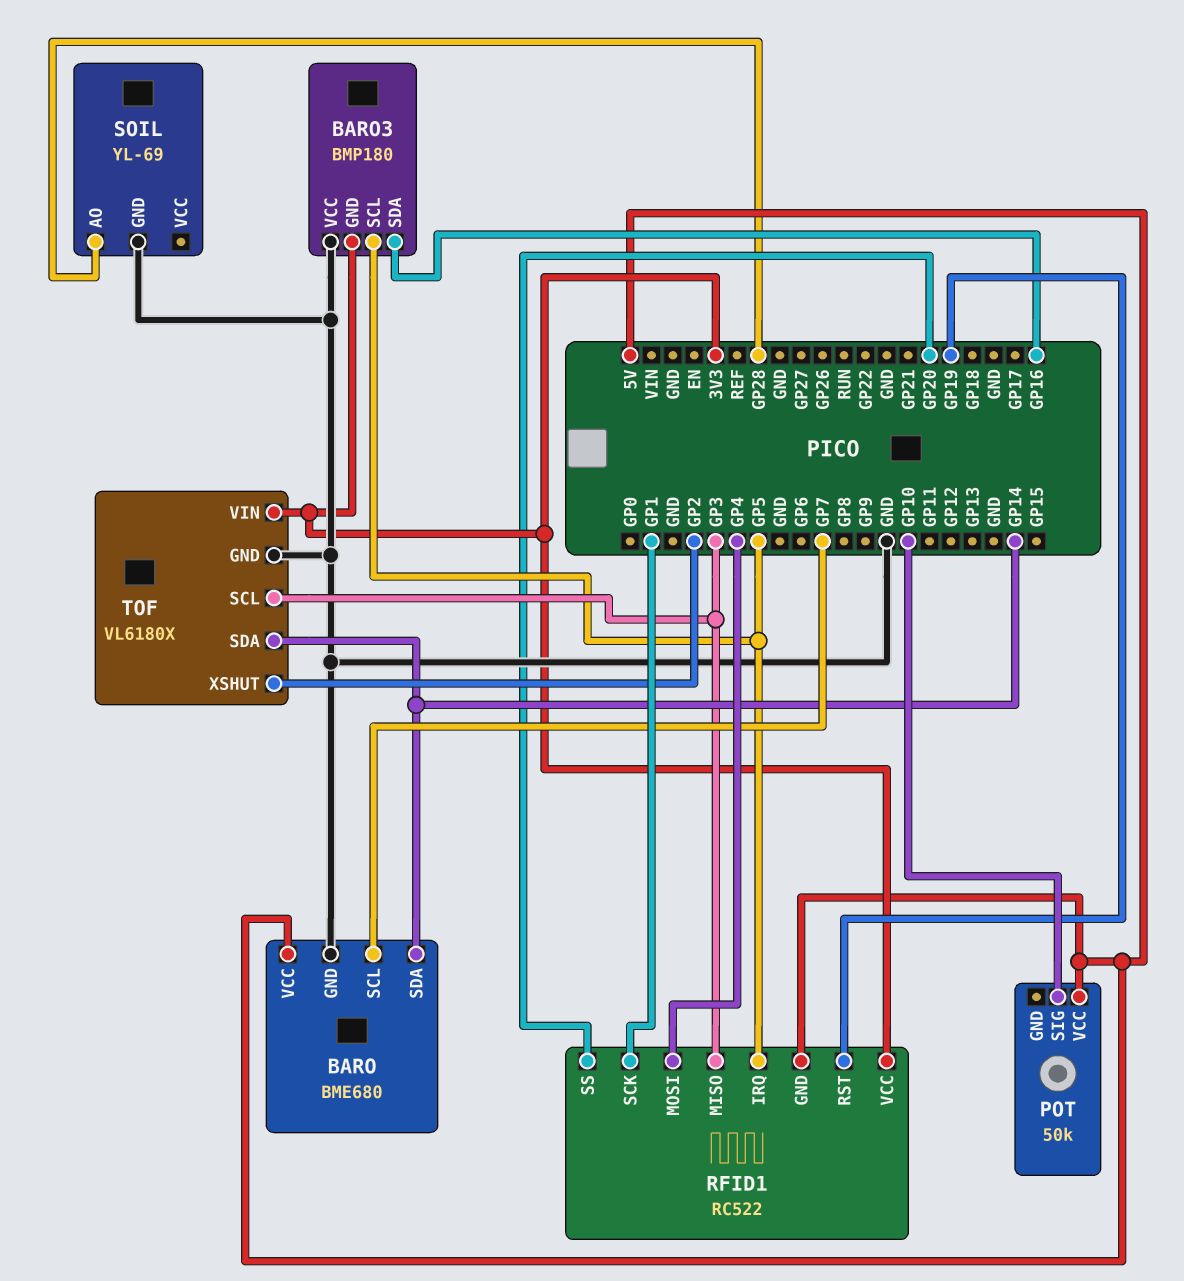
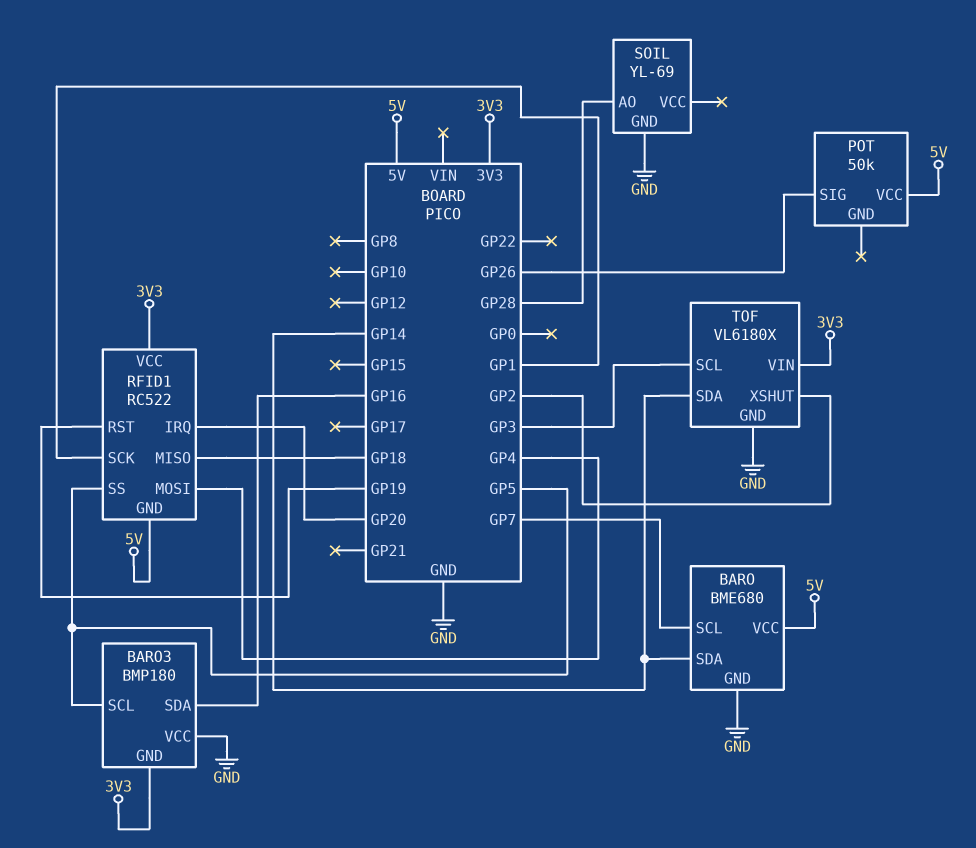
POT pin SIG: GP10 -> GP26
RFID1 pin IRQ: GP5 -> GP20
RFID1 pin MISO: GP3 -> GP18
RFID1 pin SS: GP20 -> GP5

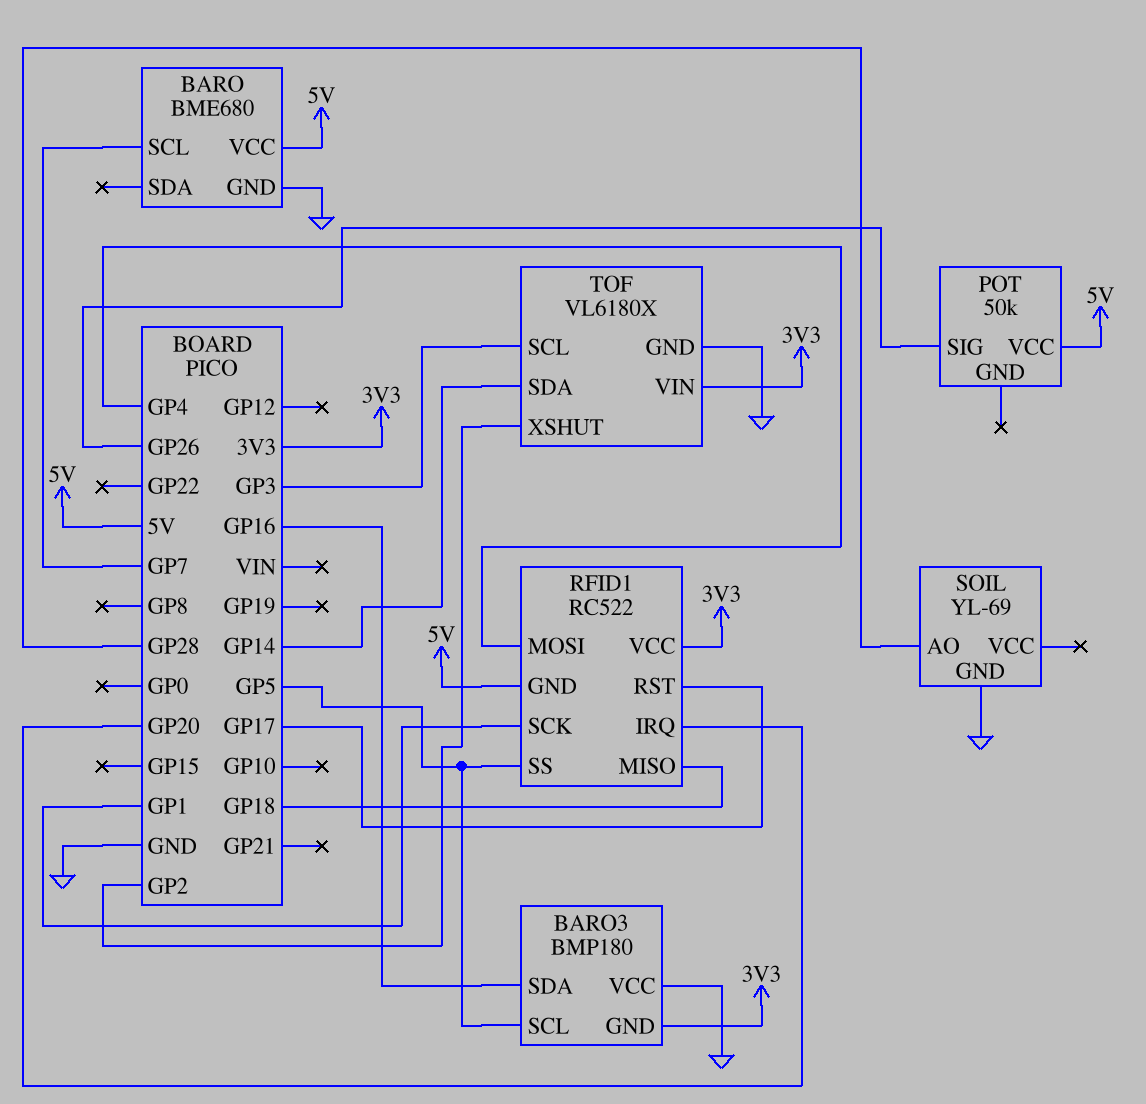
BARO pin SDA: GP14 -> none
RFID1 pin RST: GP19 -> GP17

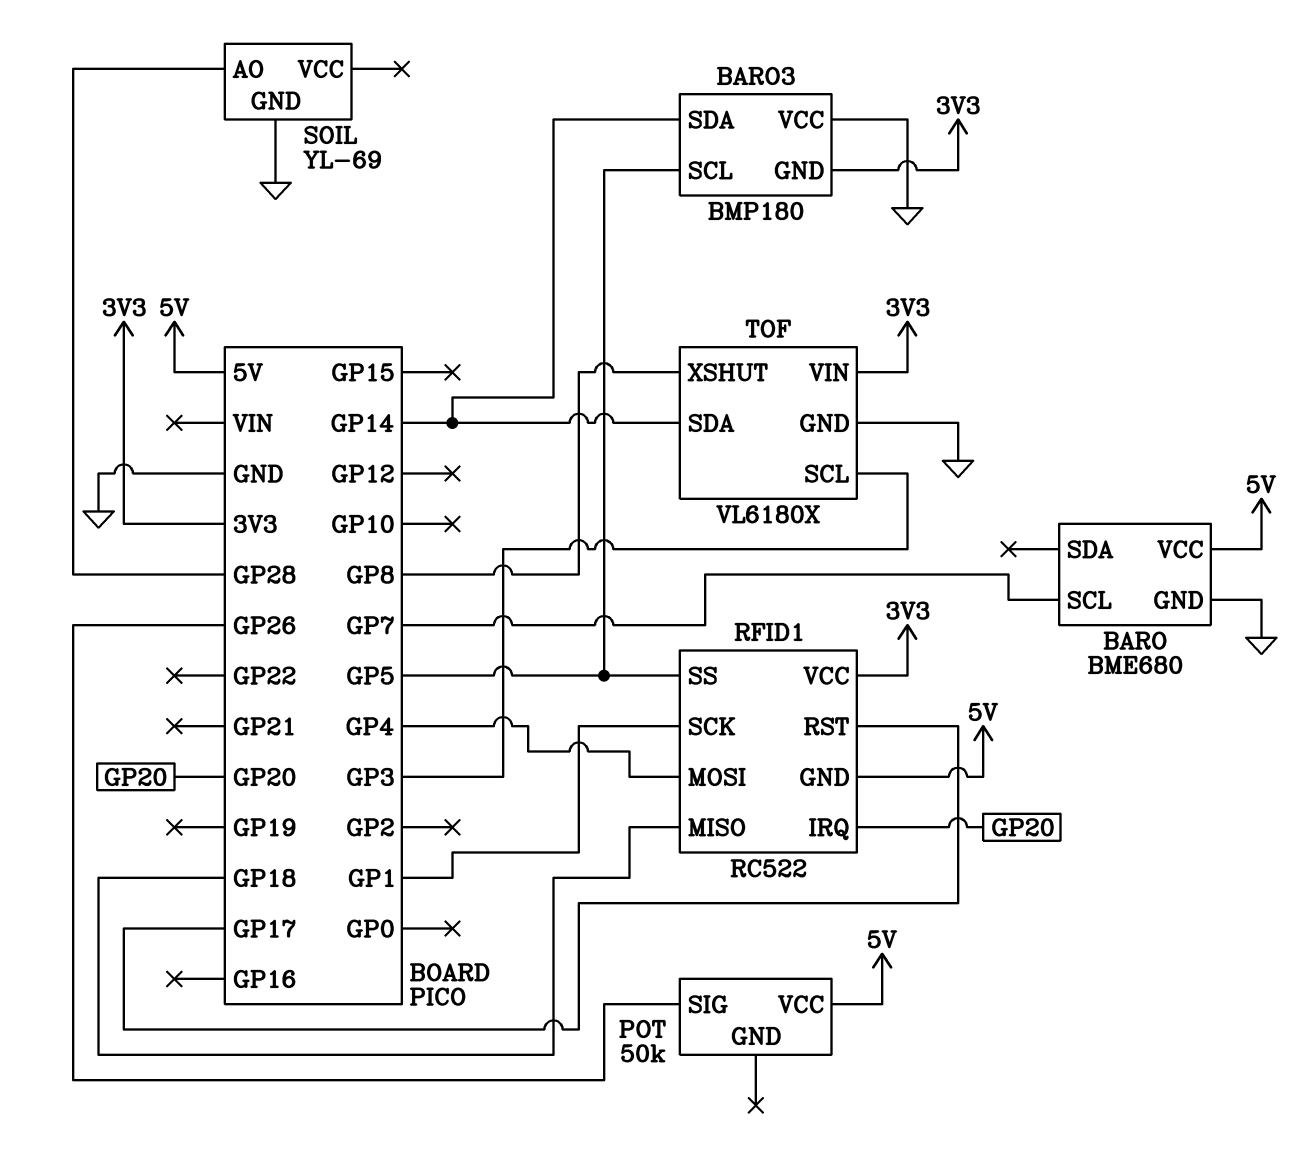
BARO3 pin SDA: GP16 -> GP14
TOF pin XSHUT: GP2 -> GP8

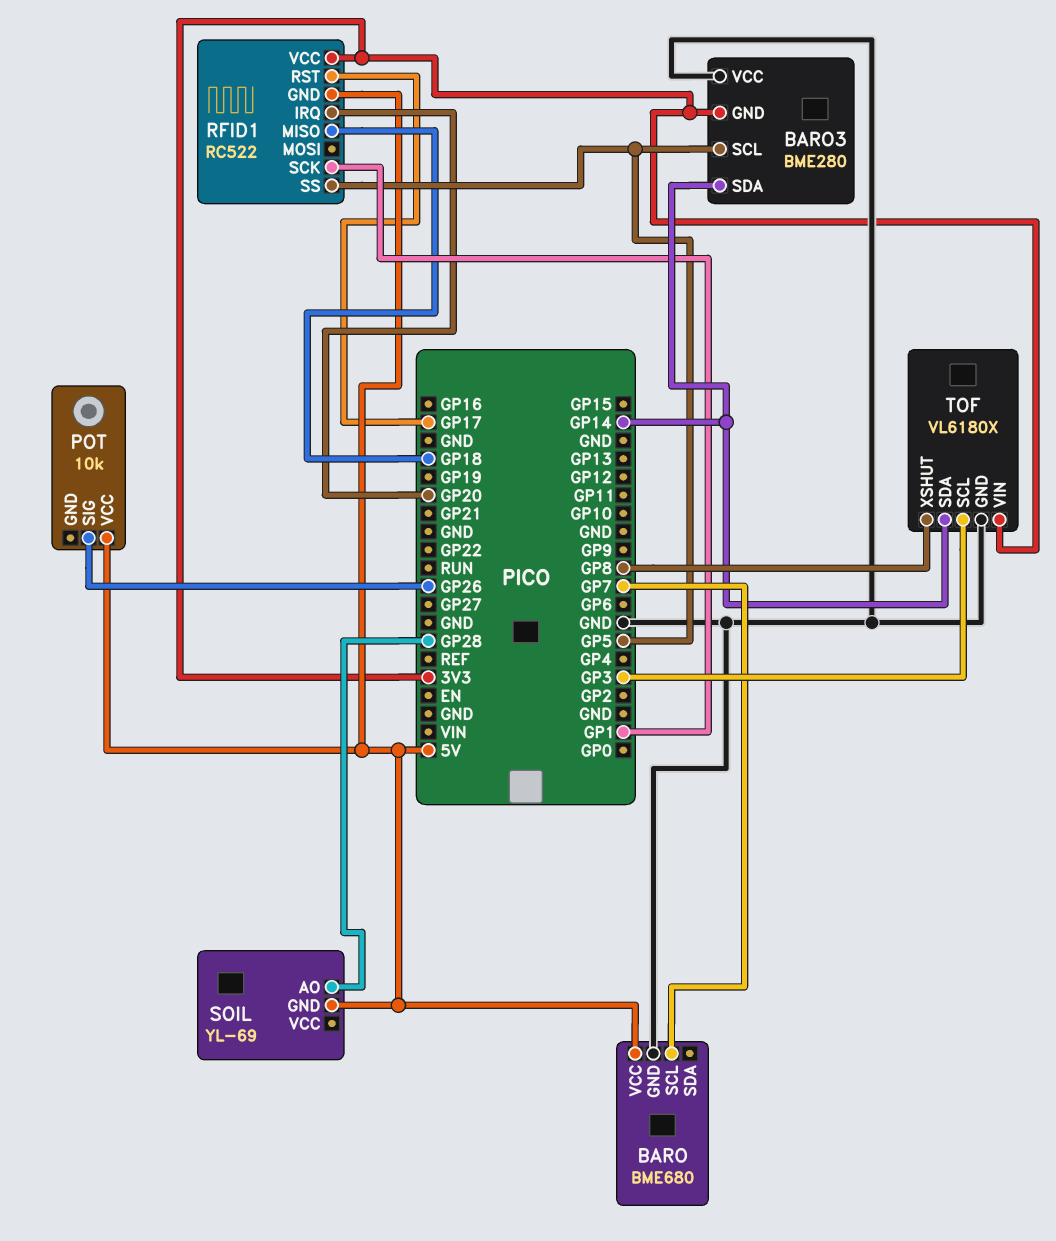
BARO3: BMP180 -> BME280
POT: 50k -> 10k
RFID1 pin MOSI: GP4 -> none
SOIL pin GND: GND -> 5V

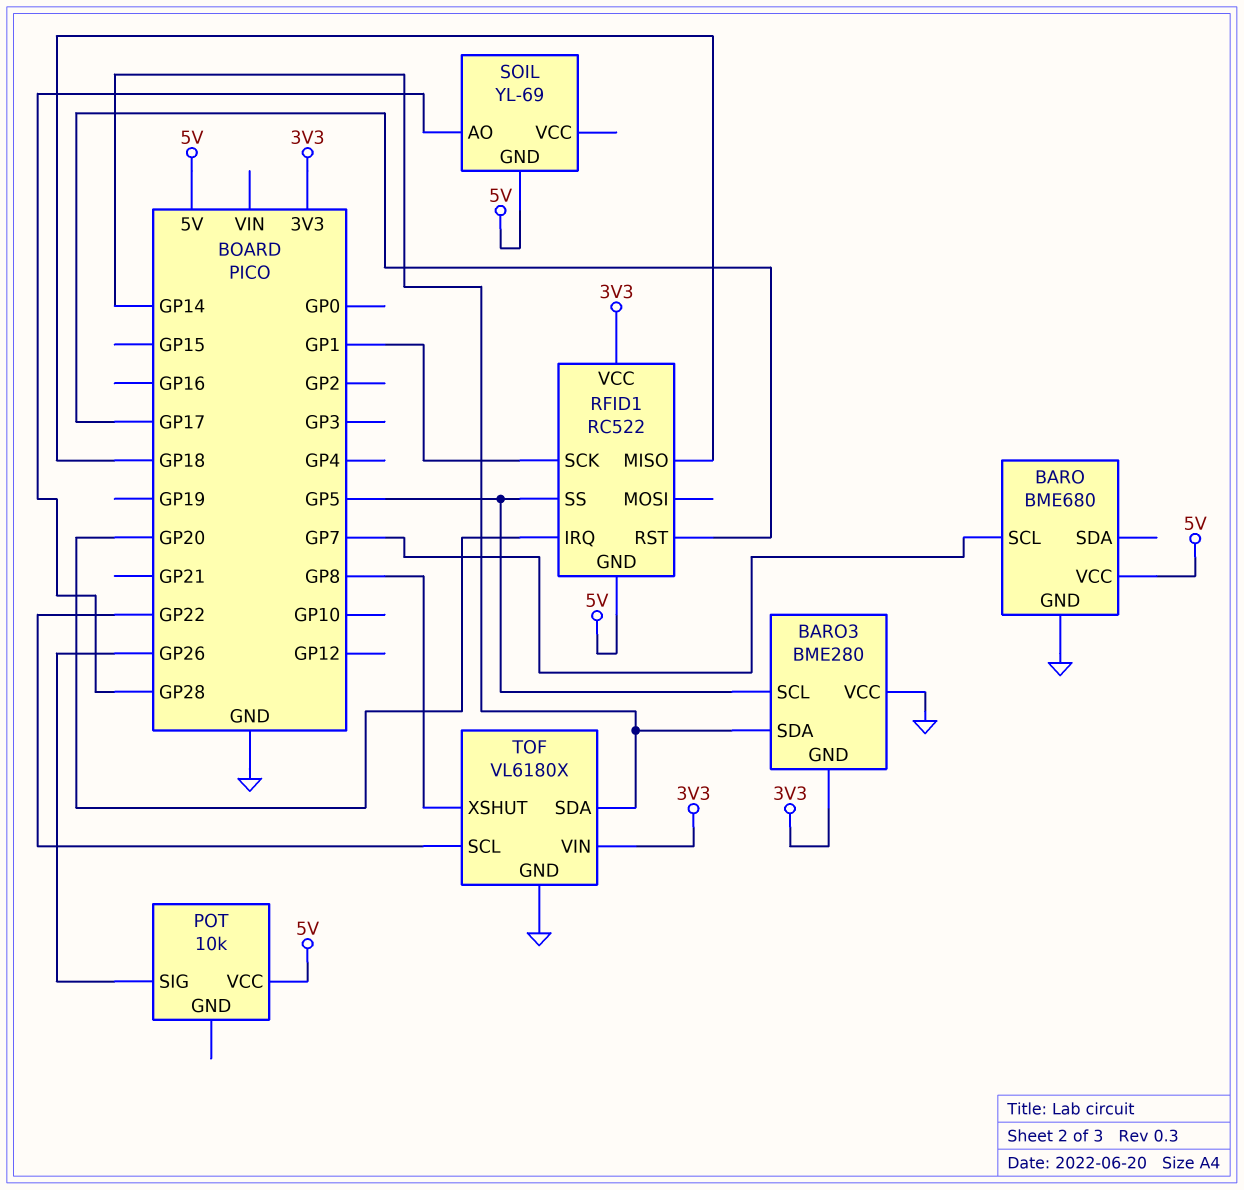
TOF pin SCL: GP3 -> GP22

